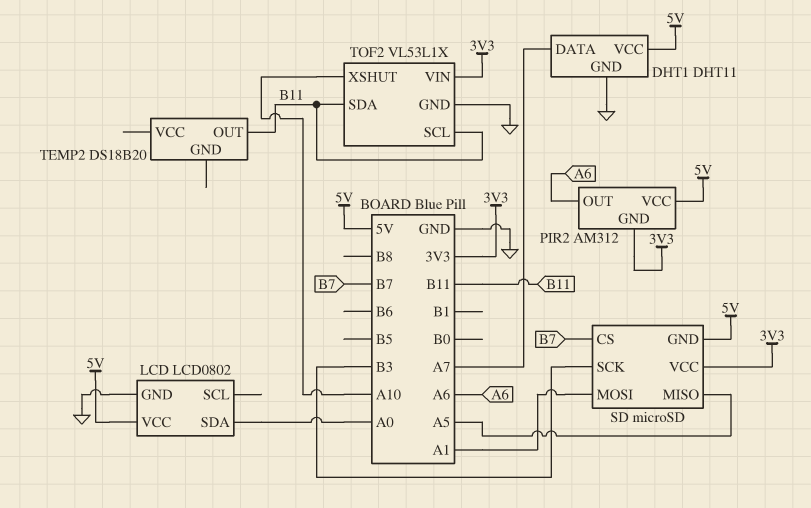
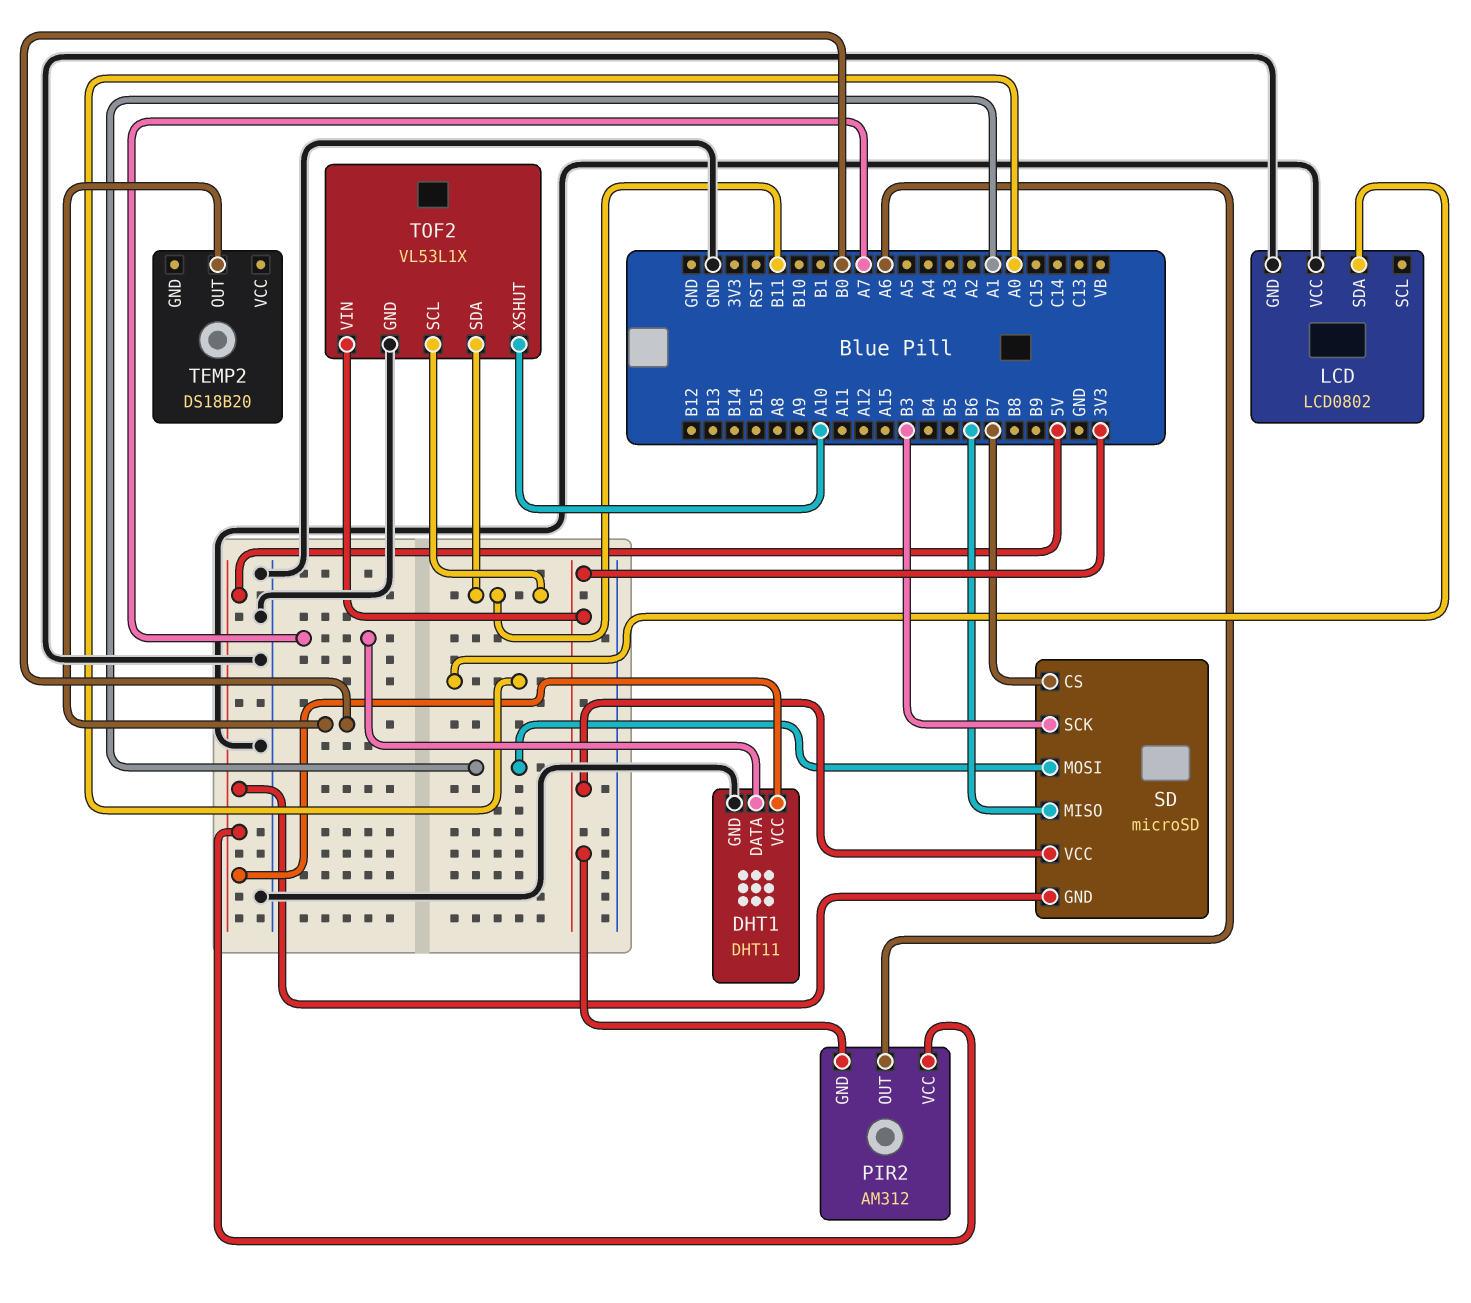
LCD pin VCC: 5V -> GND
SD pin MISO: A5 -> B6
TEMP2 pin OUT: B11 -> B0

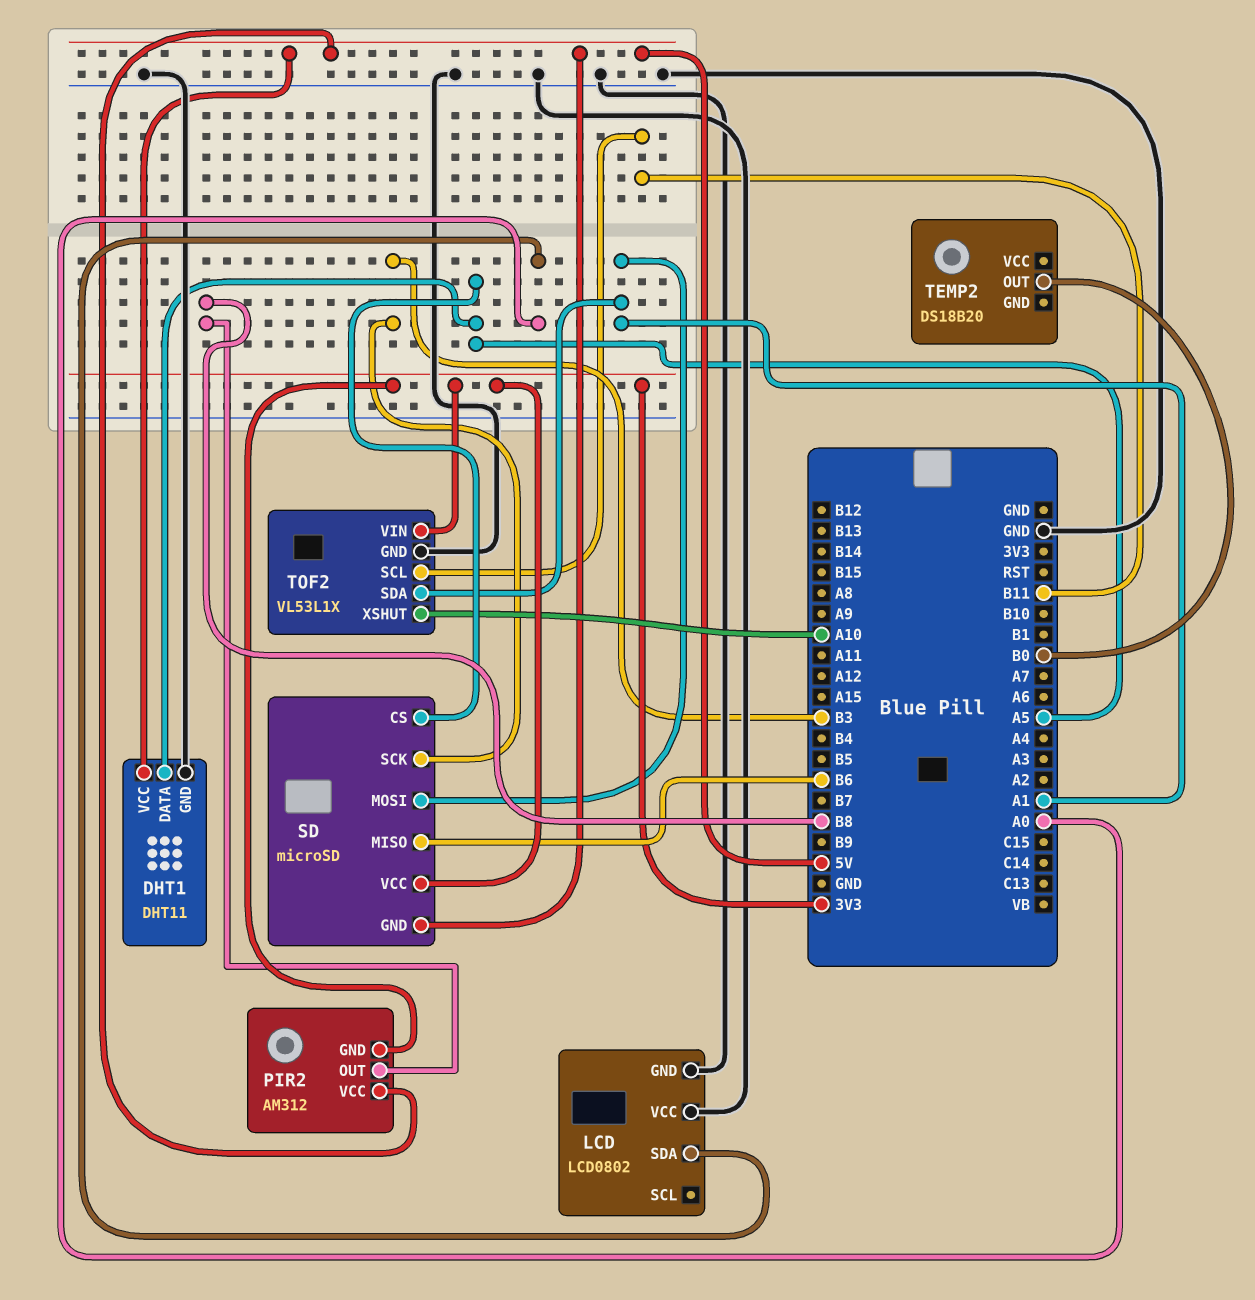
DHT1 pin DATA: A7 -> A5
PIR2 pin OUT: A6 -> B8
SD pin CS: B7 -> A5
TOF2 pin SDA: B11 -> A1

